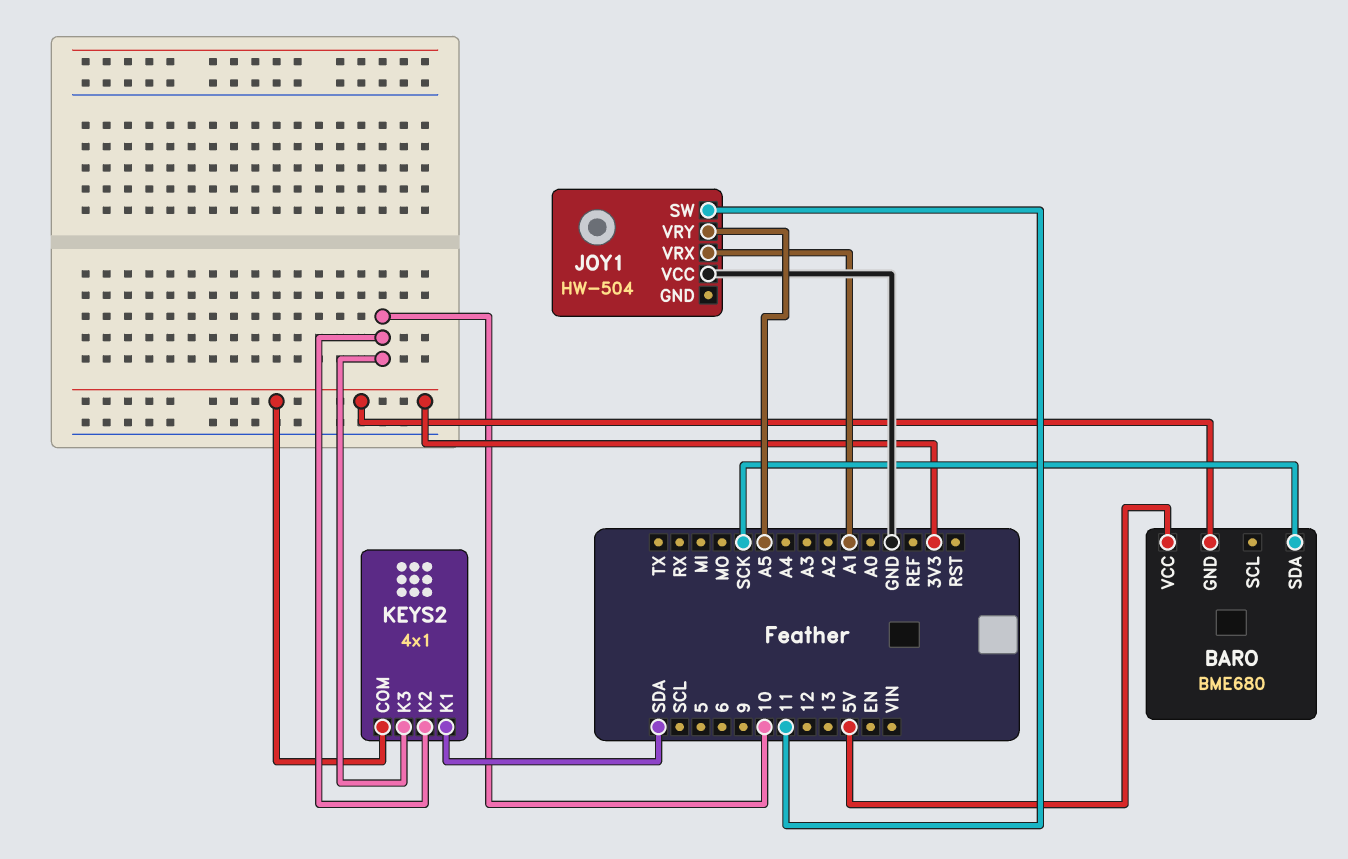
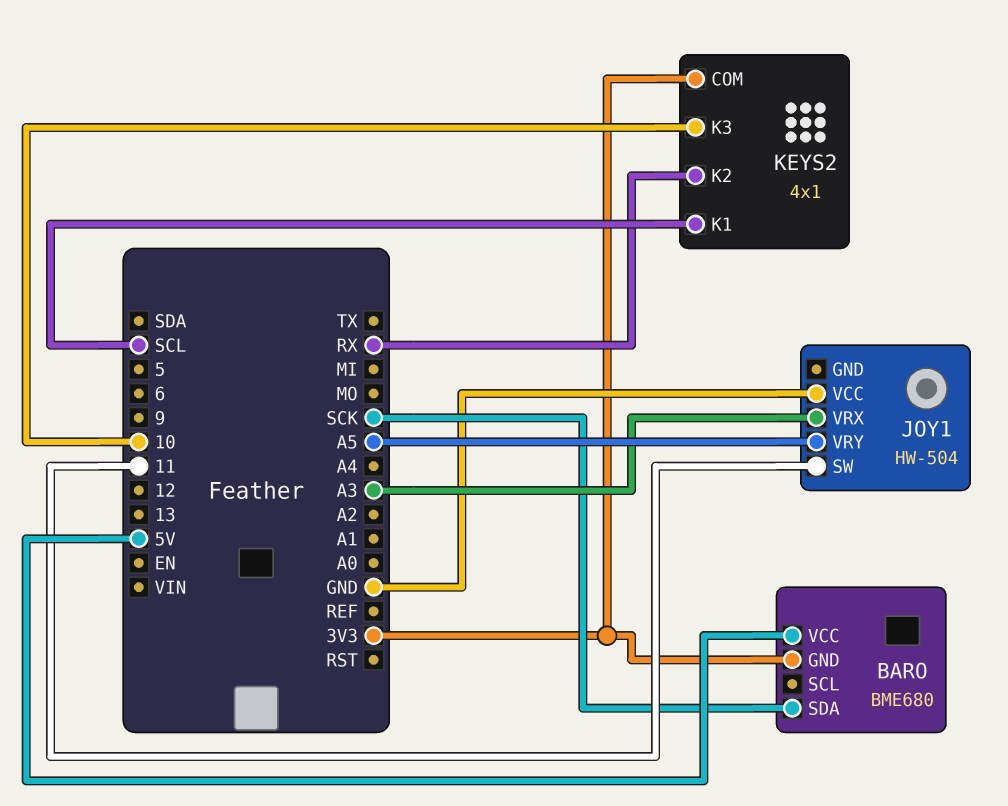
JOY1 pin VRX: A1 -> A3
KEYS2 pin K1: SDA -> SCL
KEYS2 pin K2: 10 -> RX

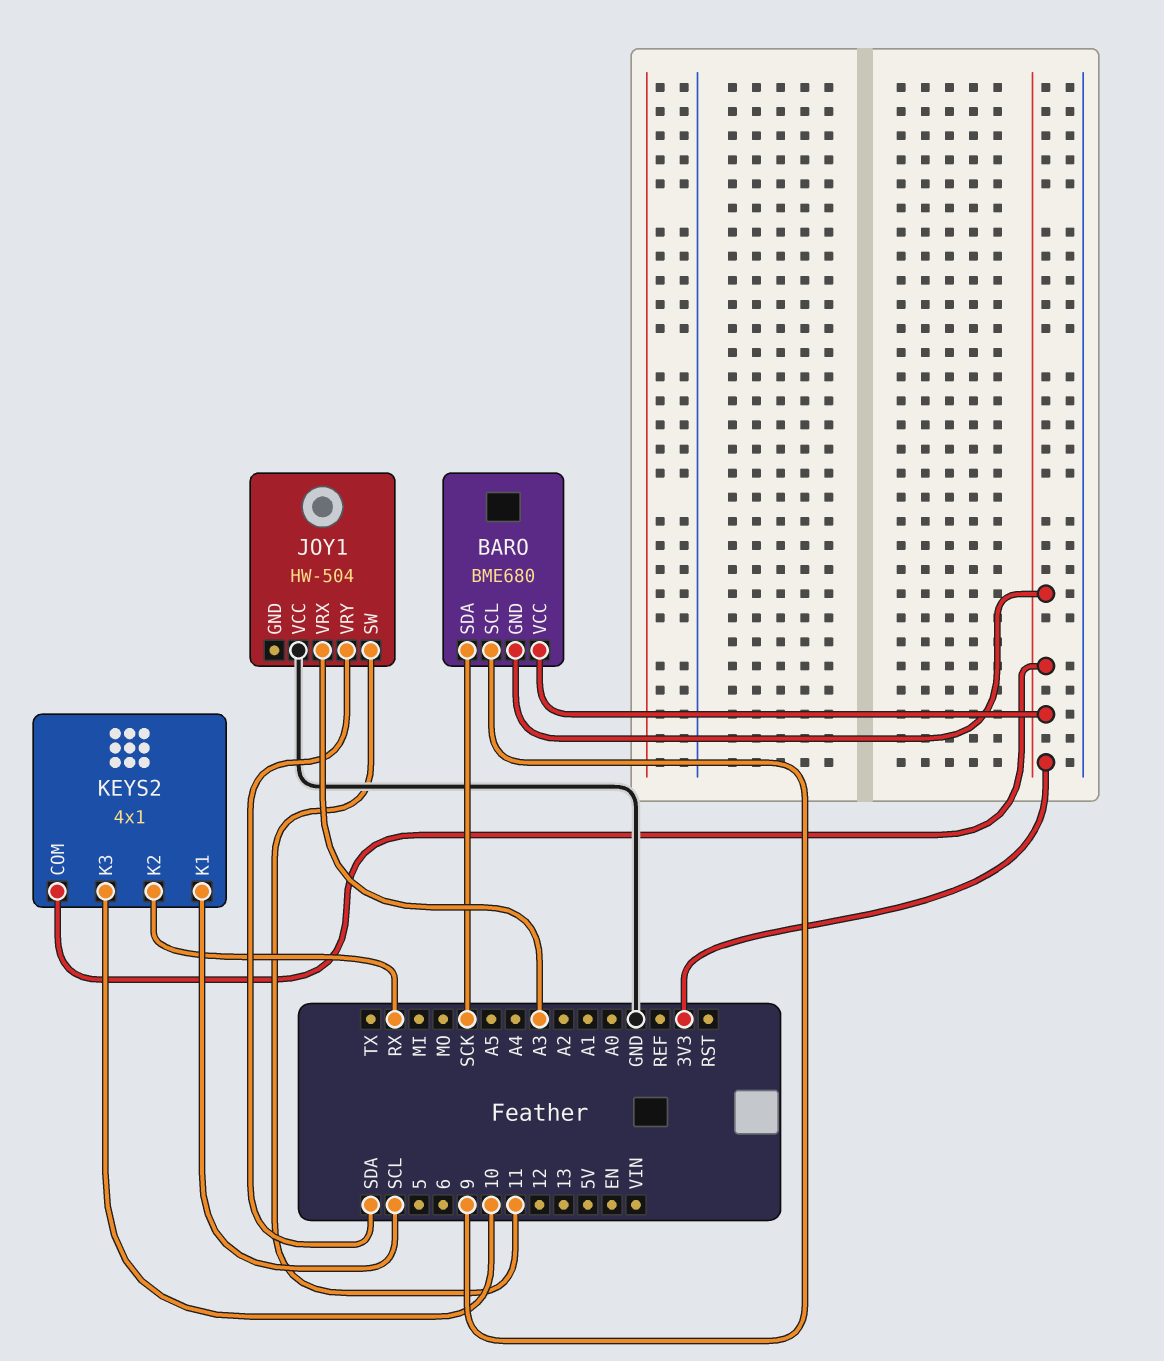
BARO pin SCL: none -> 9
BARO pin VCC: 5V -> 3V3
JOY1 pin VRY: A5 -> SDA

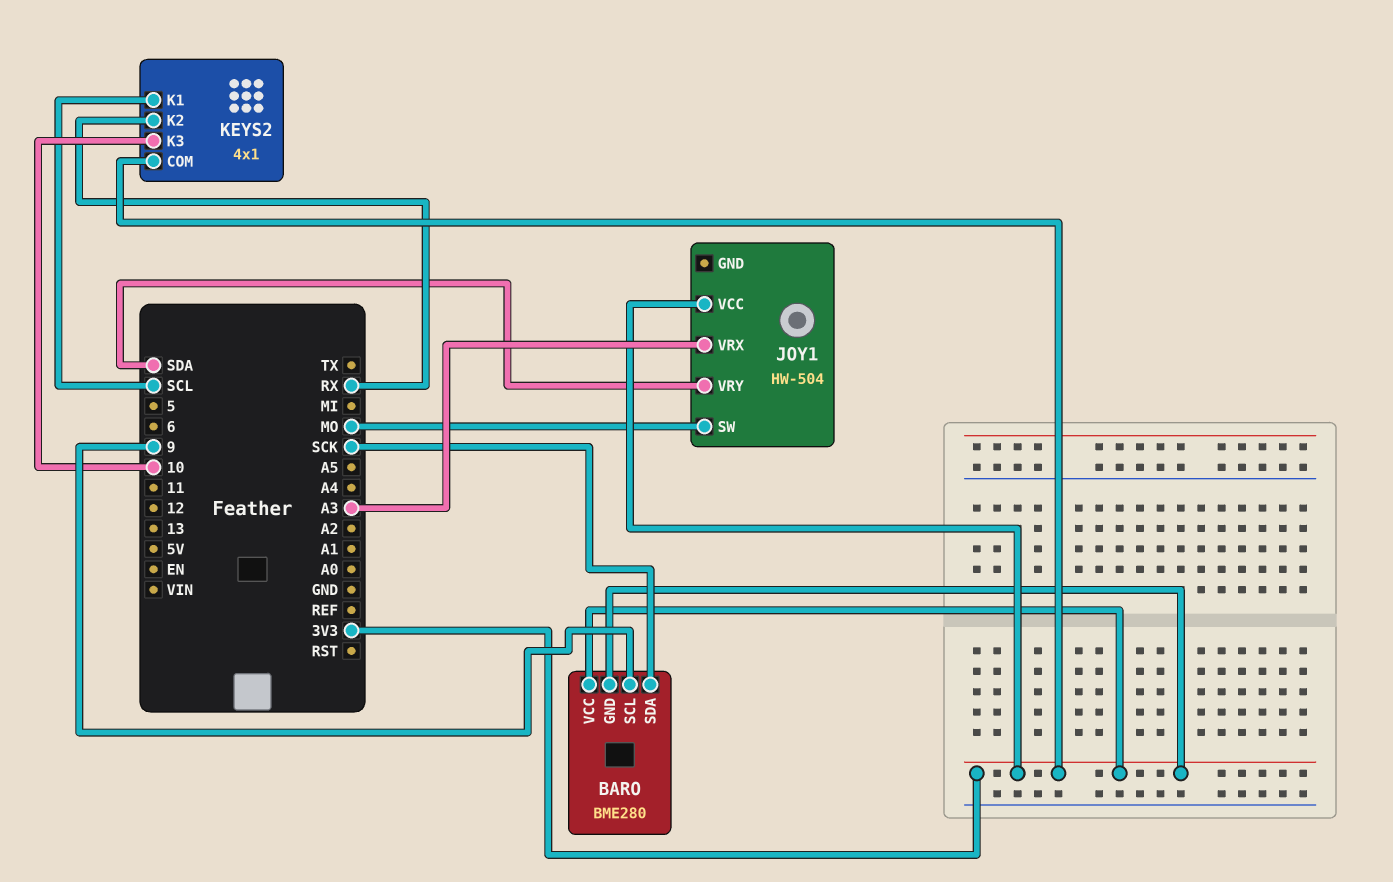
BARO: BME680 -> BME280
JOY1 pin SW: 11 -> MO
JOY1 pin VCC: GND -> 3V3

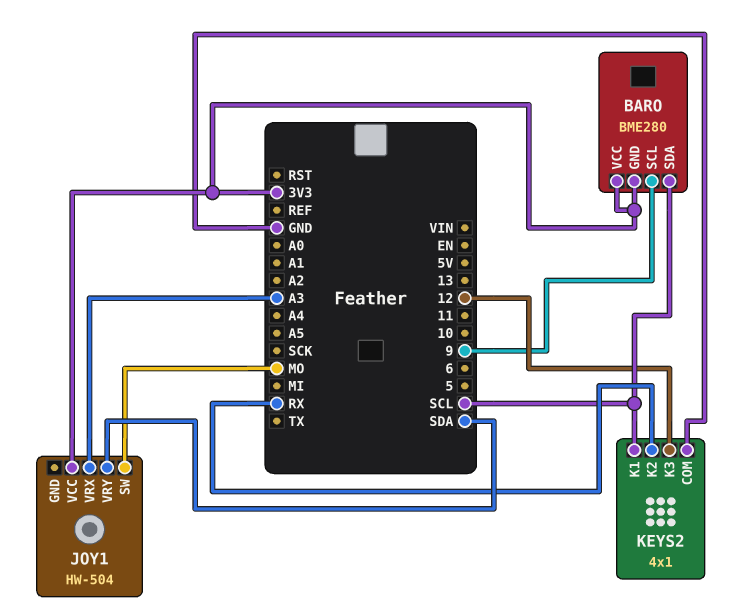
BARO pin SDA: SCK -> SCL
KEYS2 pin COM: 3V3 -> GND
KEYS2 pin K3: 10 -> 12

